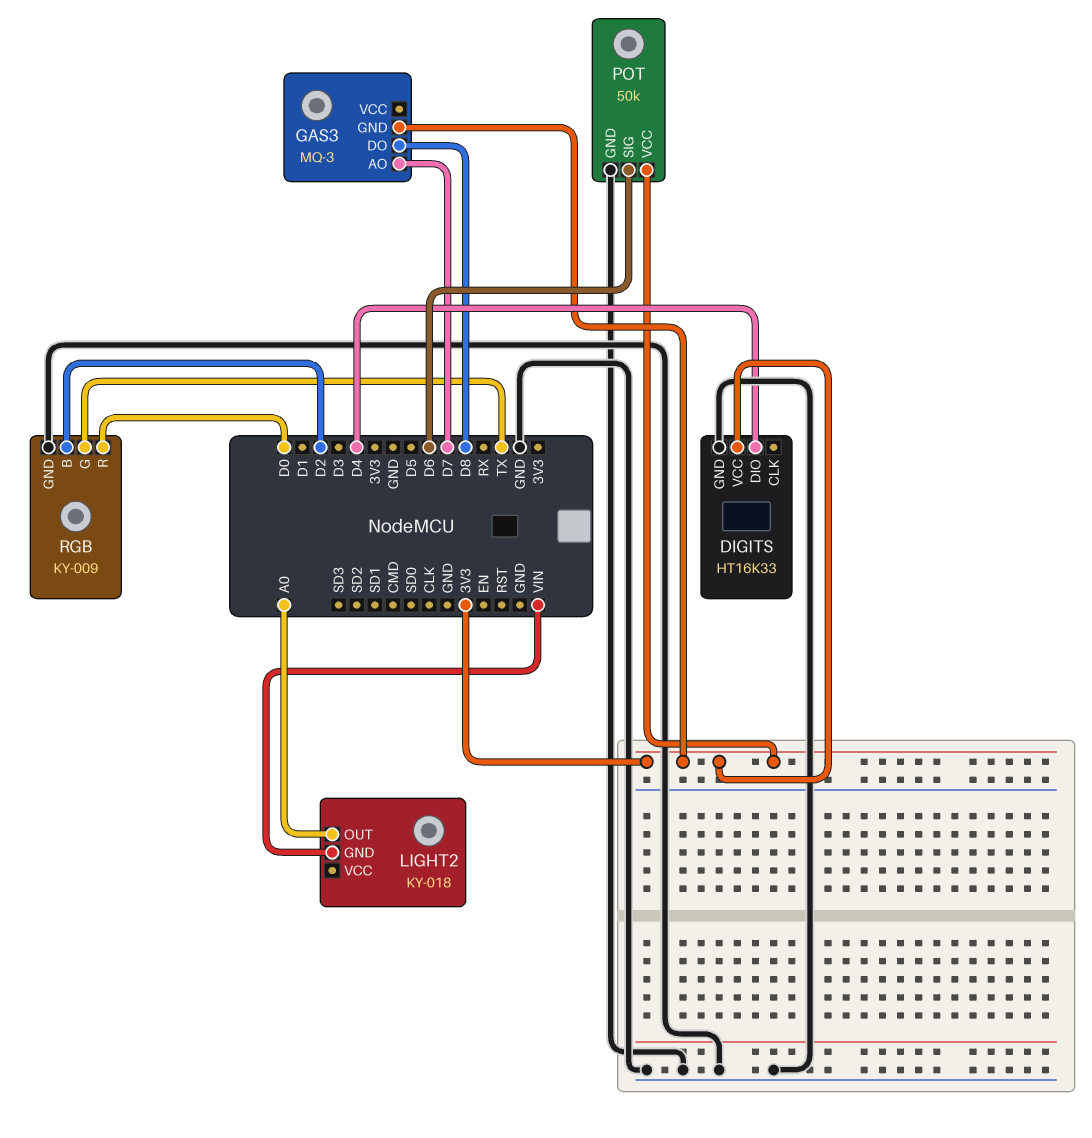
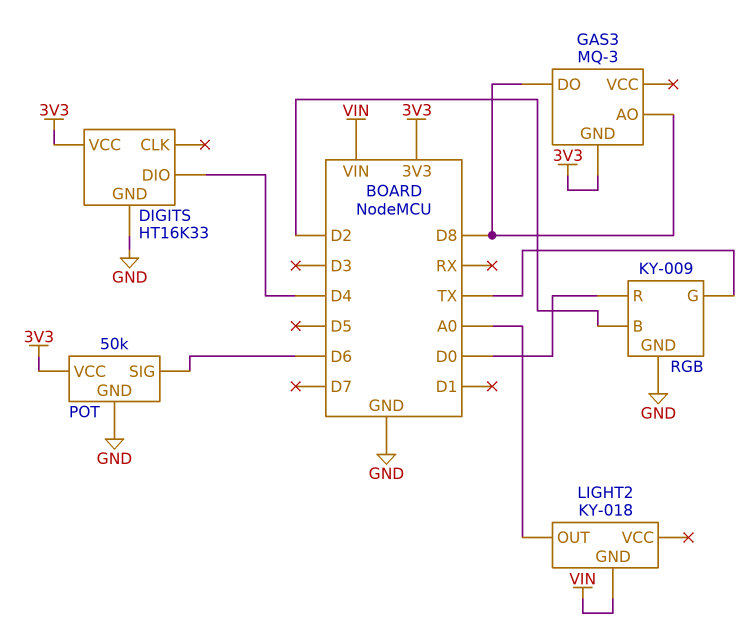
GAS3 pin AO: D7 -> D8

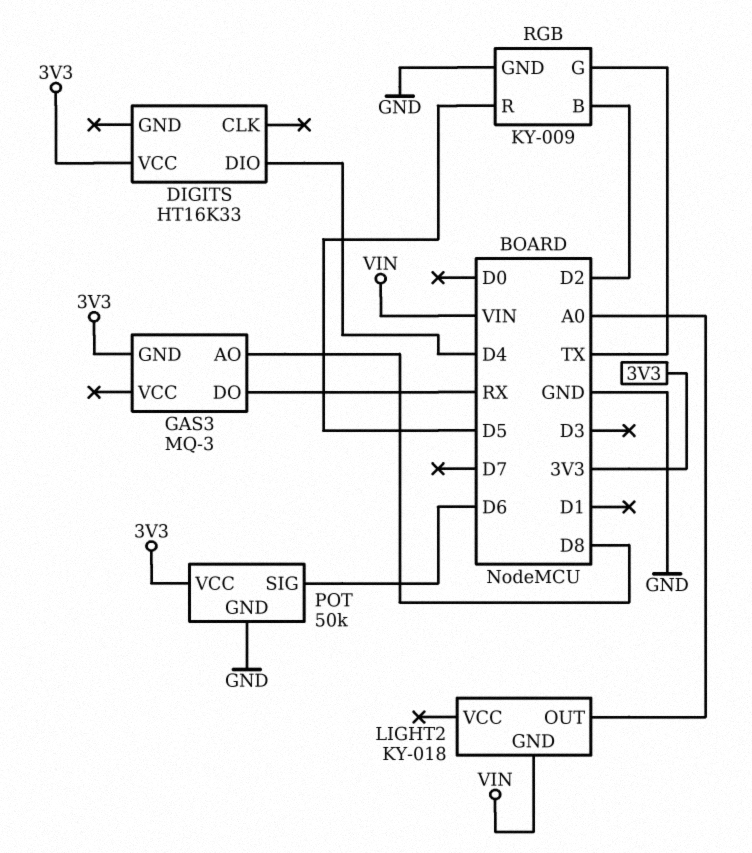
DIGITS pin GND: GND -> none
GAS3 pin DO: D8 -> RX
RGB pin R: D0 -> D5

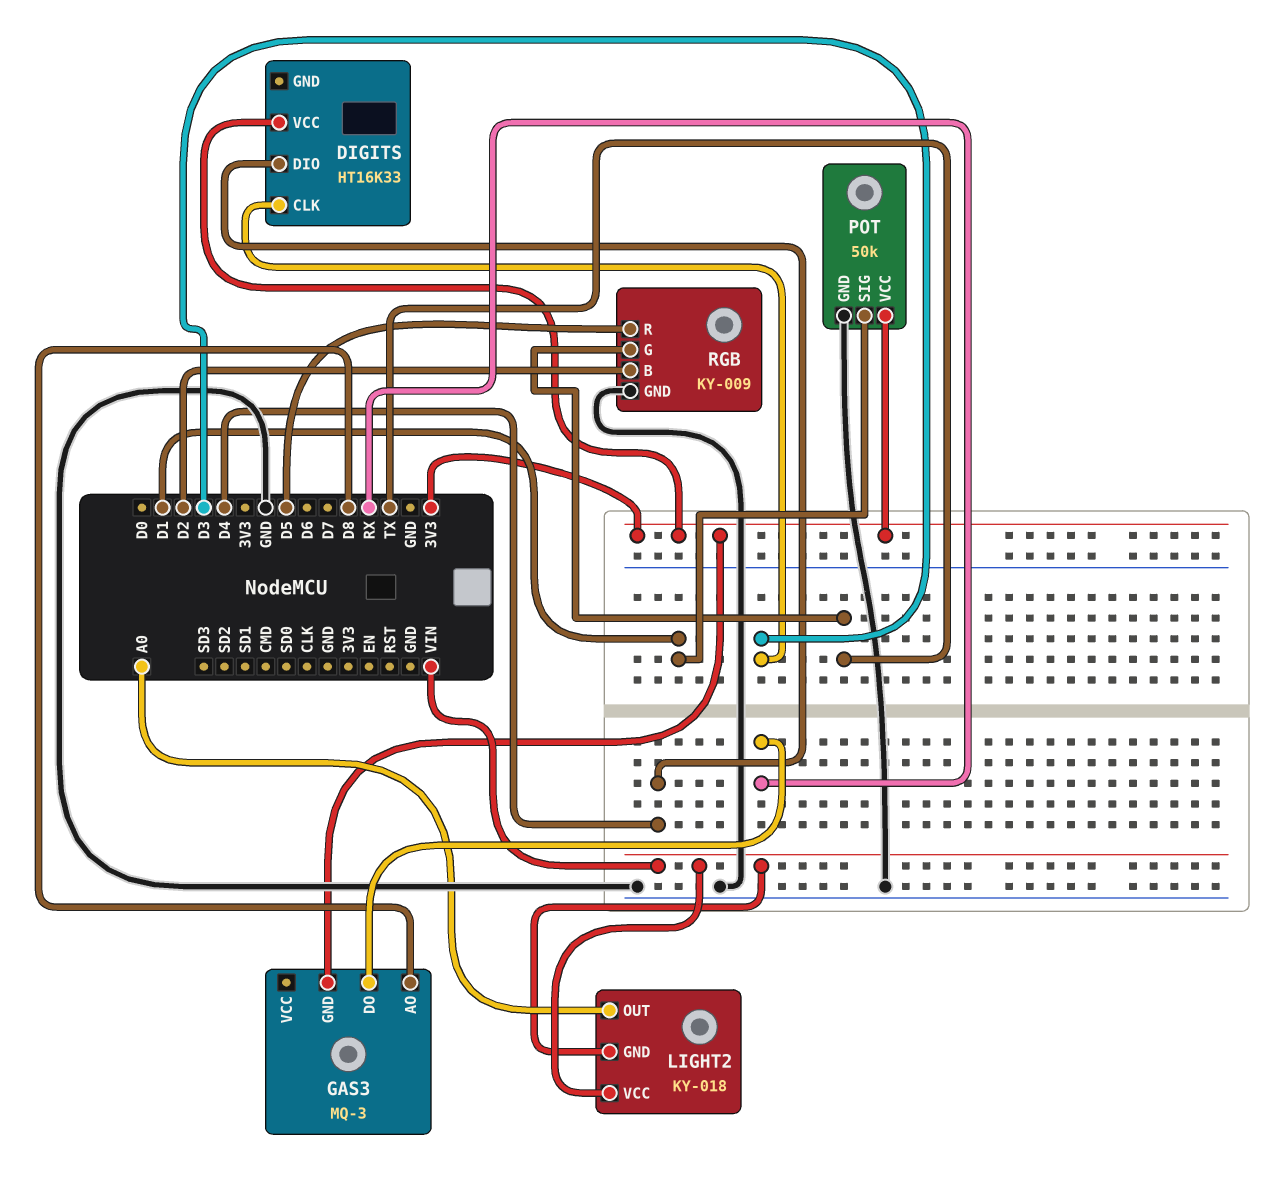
DIGITS pin CLK: none -> D3
LIGHT2 pin VCC: none -> VIN
POT pin SIG: D6 -> D1

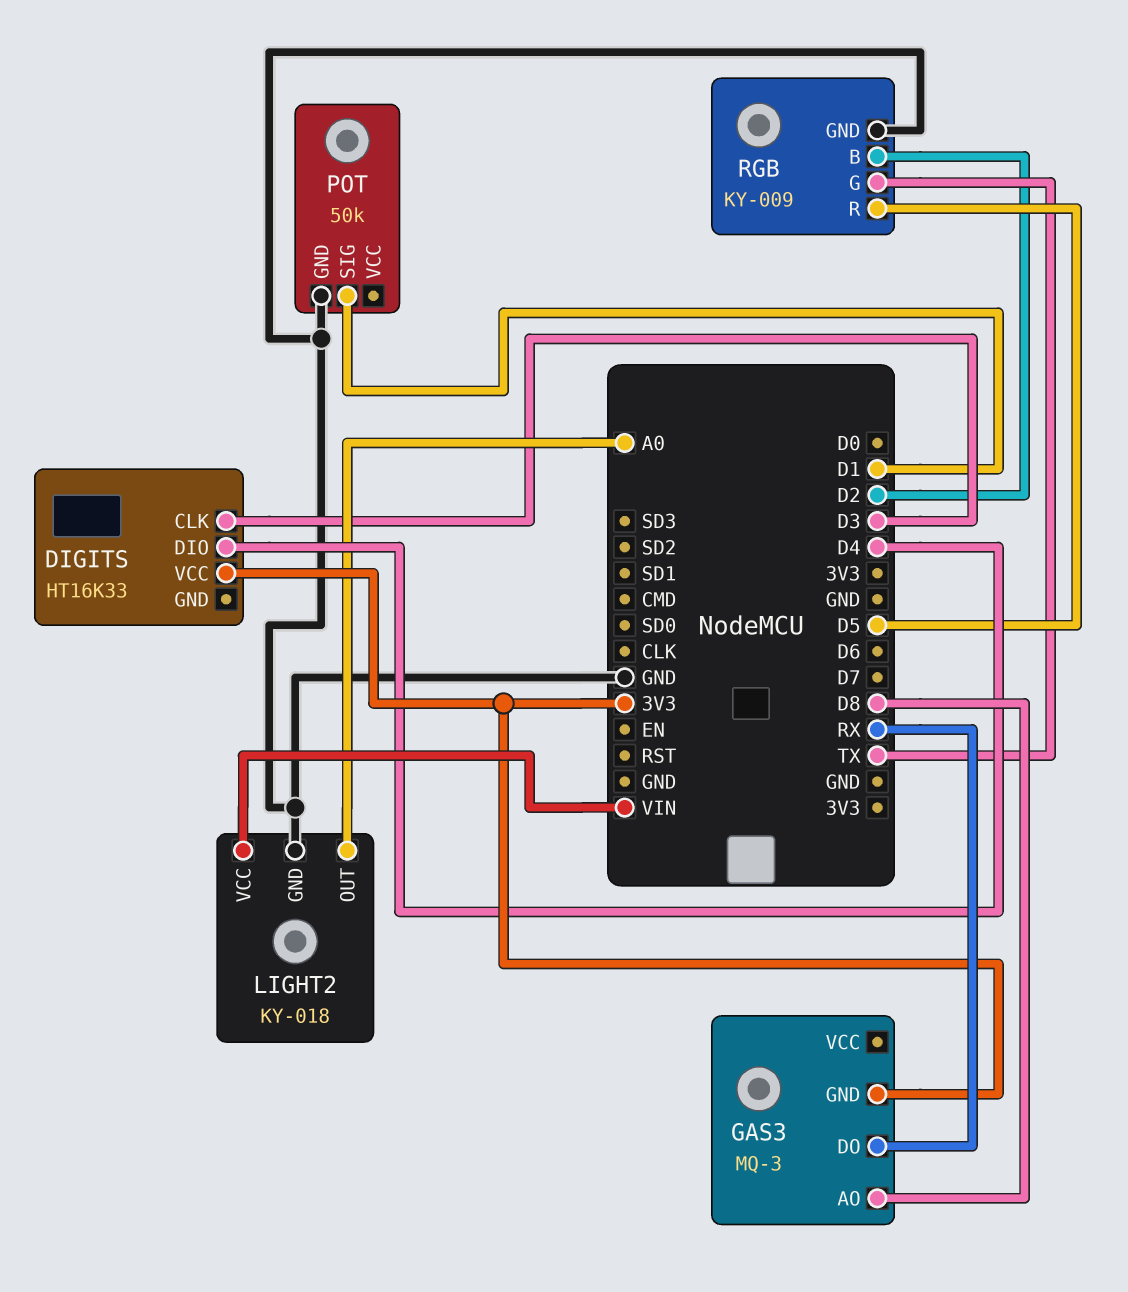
LIGHT2 pin GND: VIN -> GND
POT pin VCC: 3V3 -> none

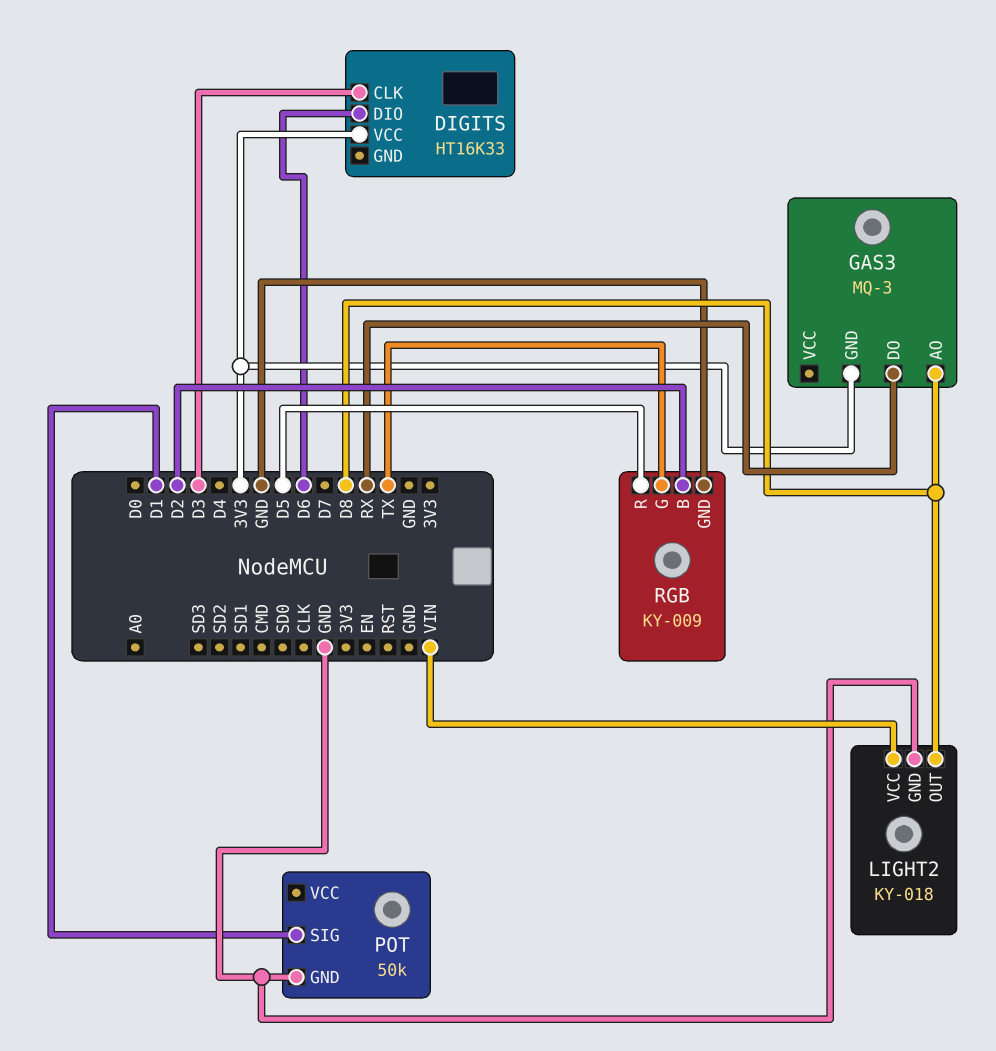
DIGITS pin DIO: D4 -> D6
LIGHT2 pin OUT: A0 -> D8

